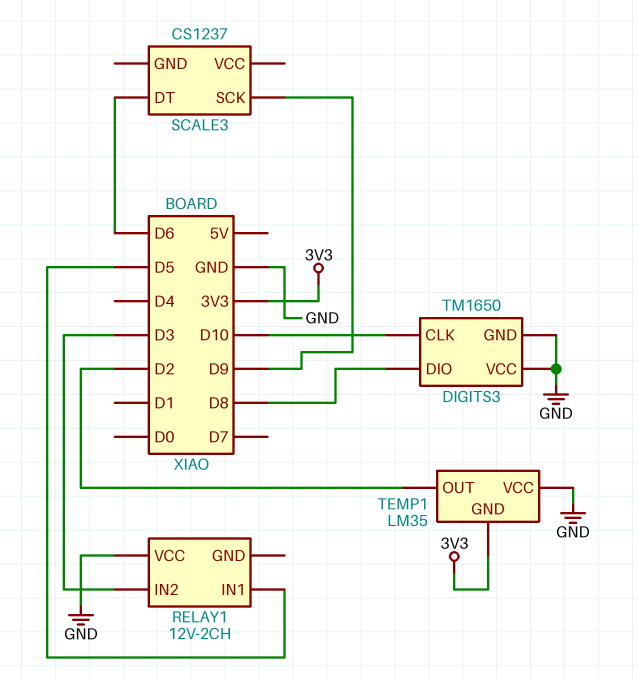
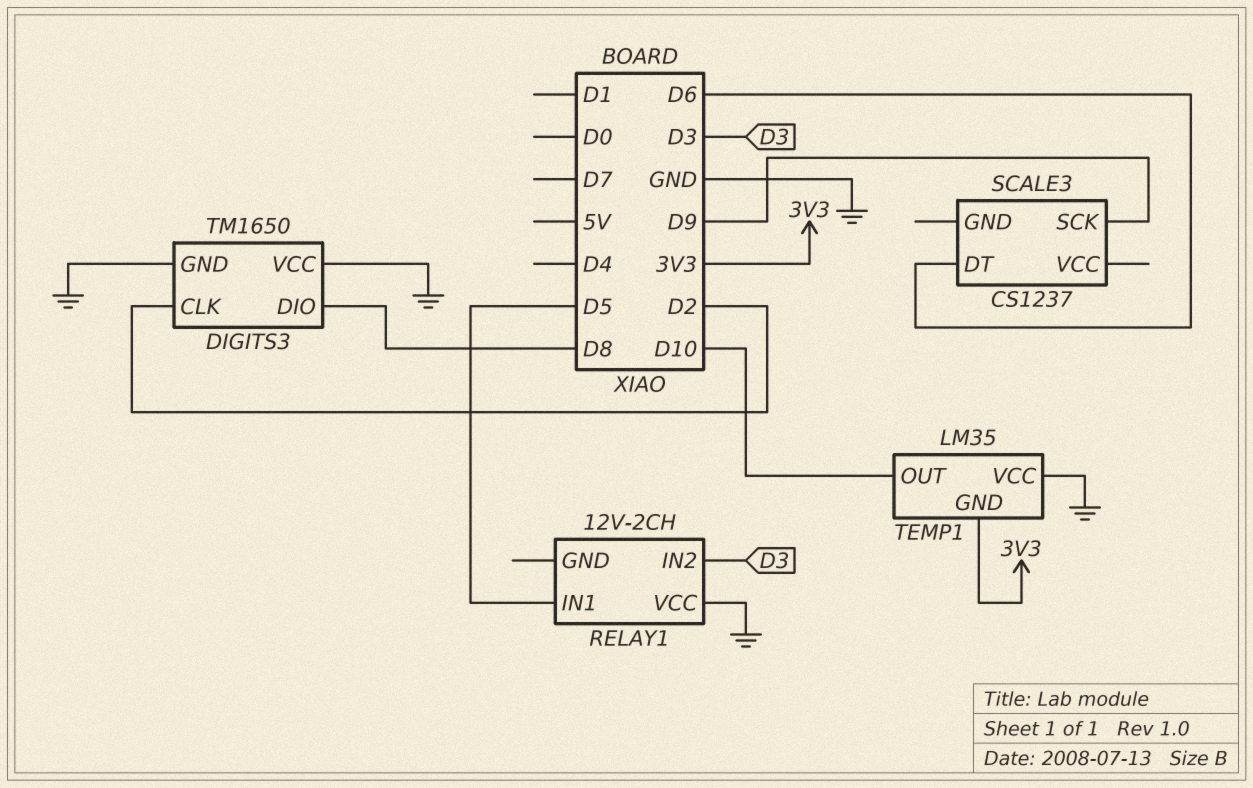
DIGITS3 pin CLK: D10 -> D2
TEMP1 pin OUT: D2 -> D10

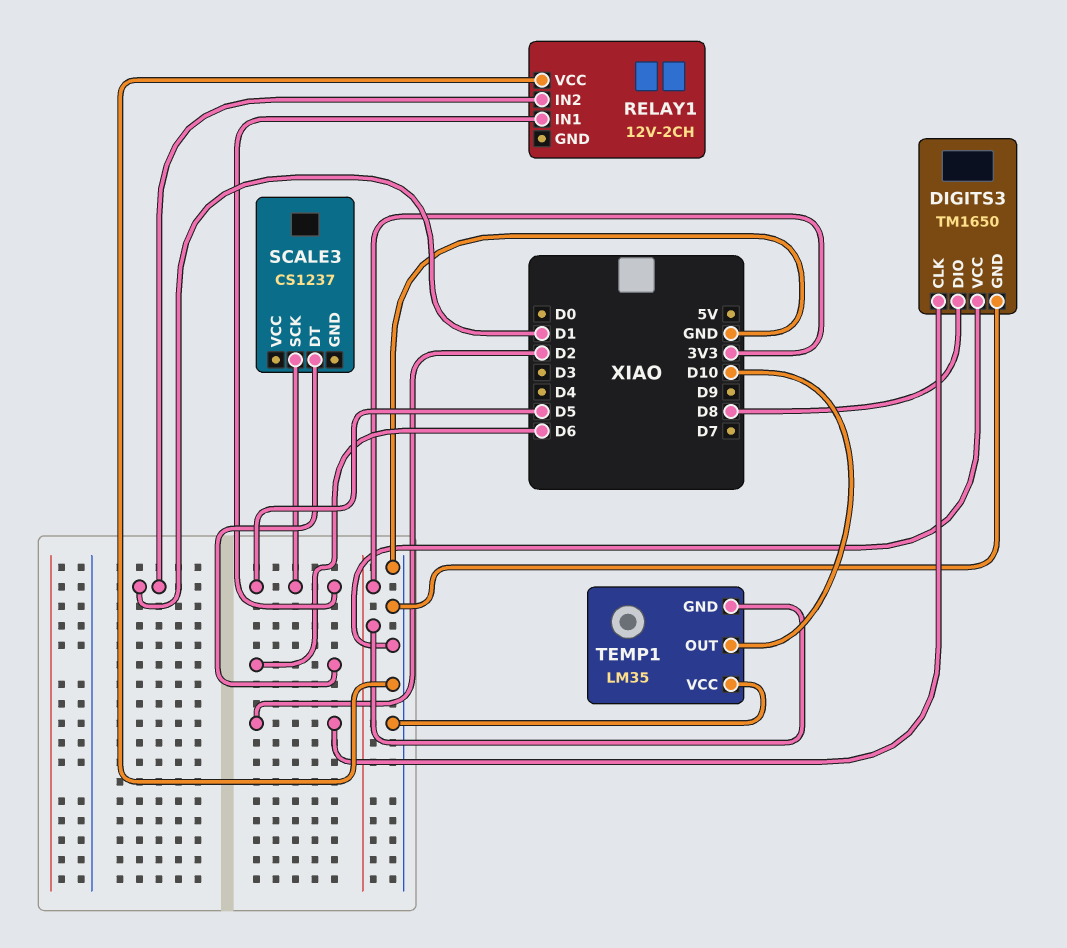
RELAY1 pin IN2: D3 -> D1
SCALE3 pin SCK: D9 -> D5

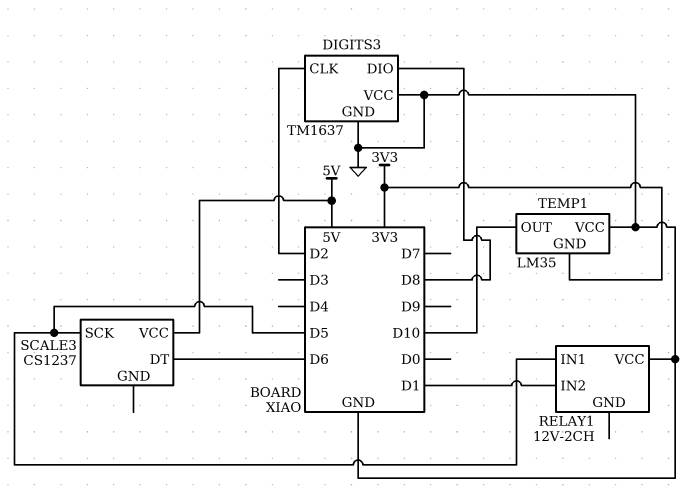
DIGITS3: TM1650 -> TM1637
SCALE3 pin VCC: none -> 5V

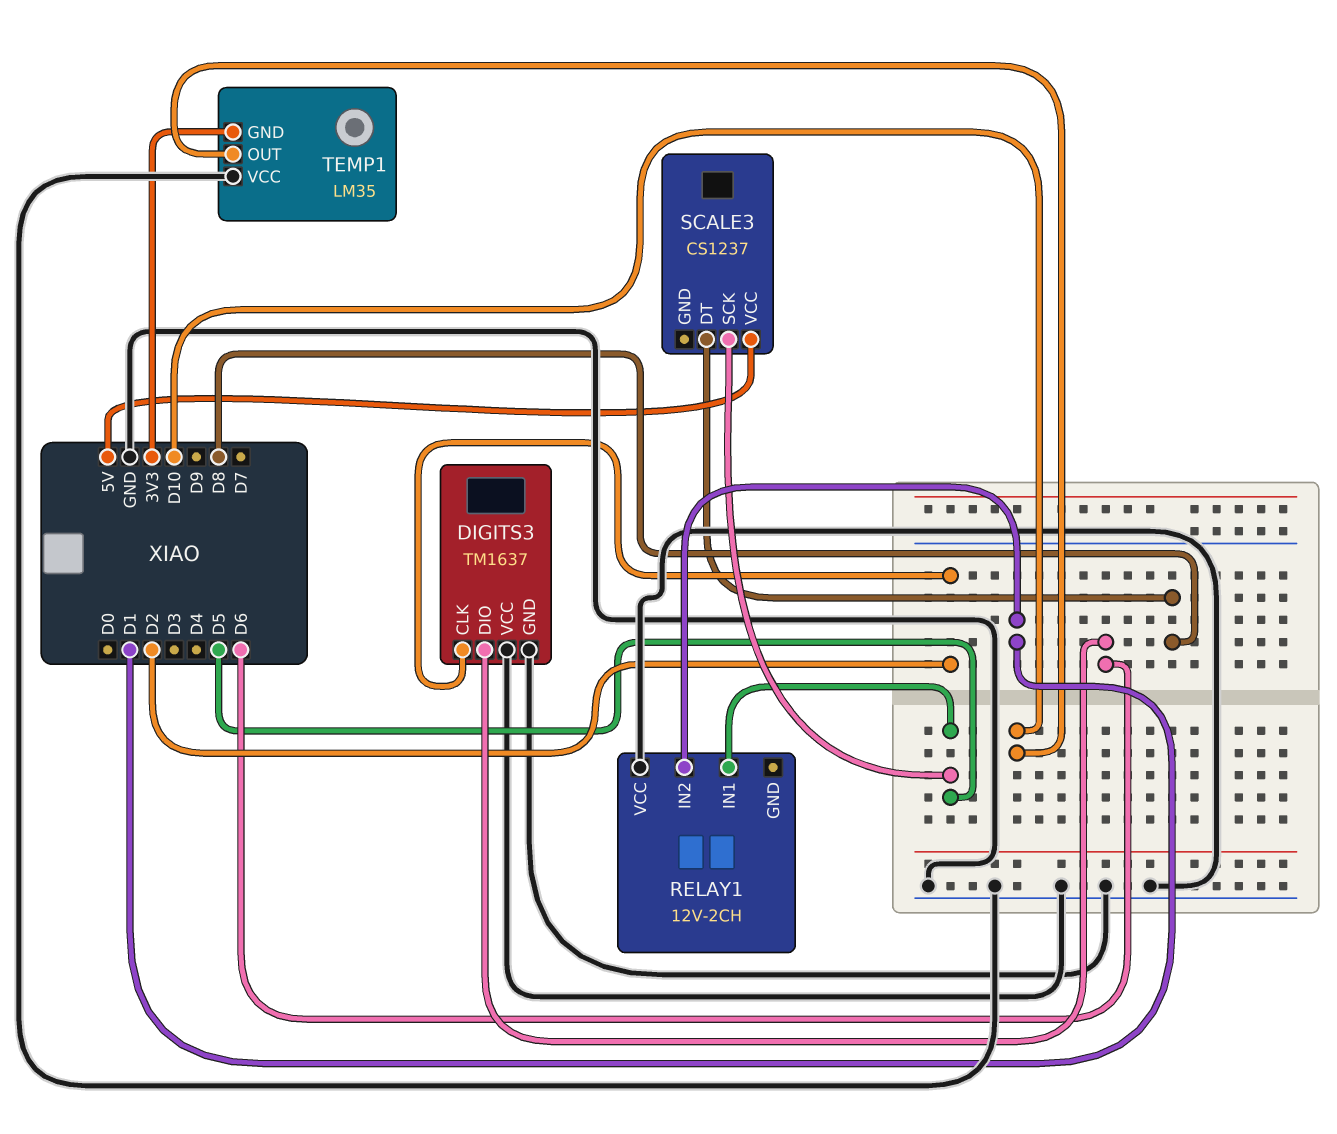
DIGITS3 pin DIO: D8 -> D6
SCALE3 pin DT: D6 -> D8

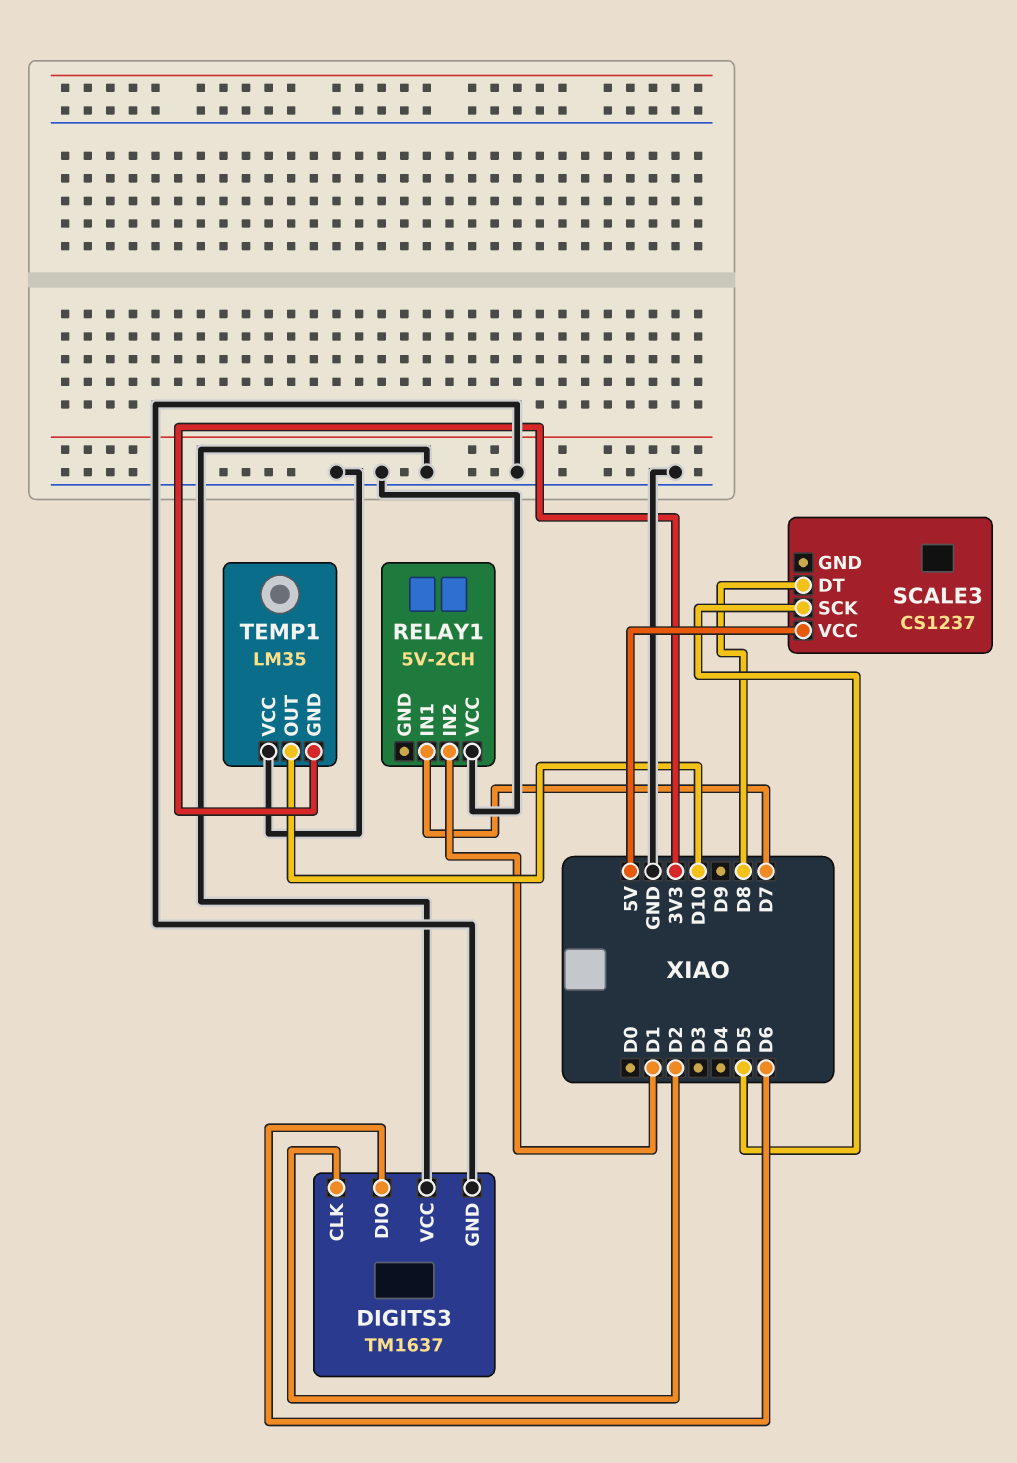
RELAY1: 12V-2CH -> 5V-2CH
RELAY1 pin IN1: D5 -> D7

